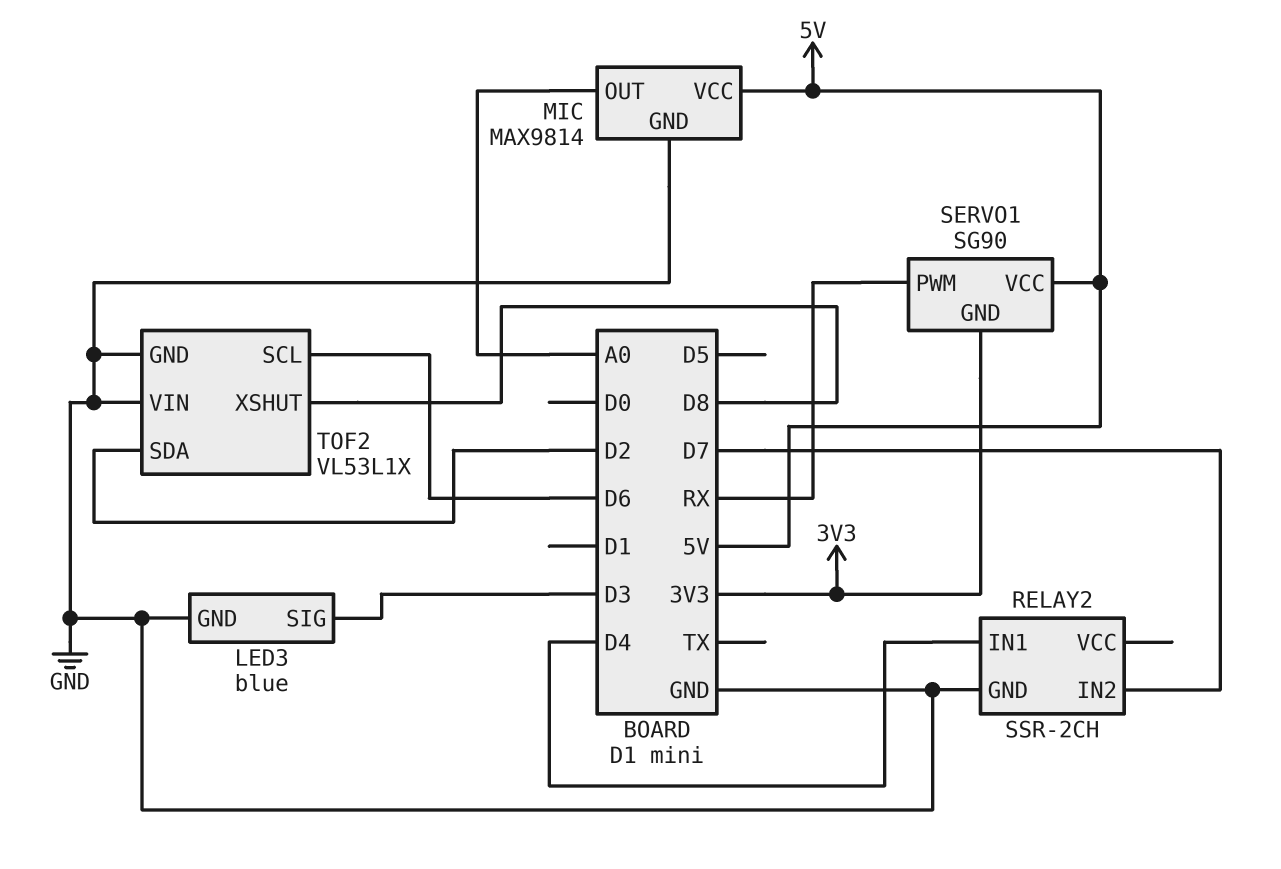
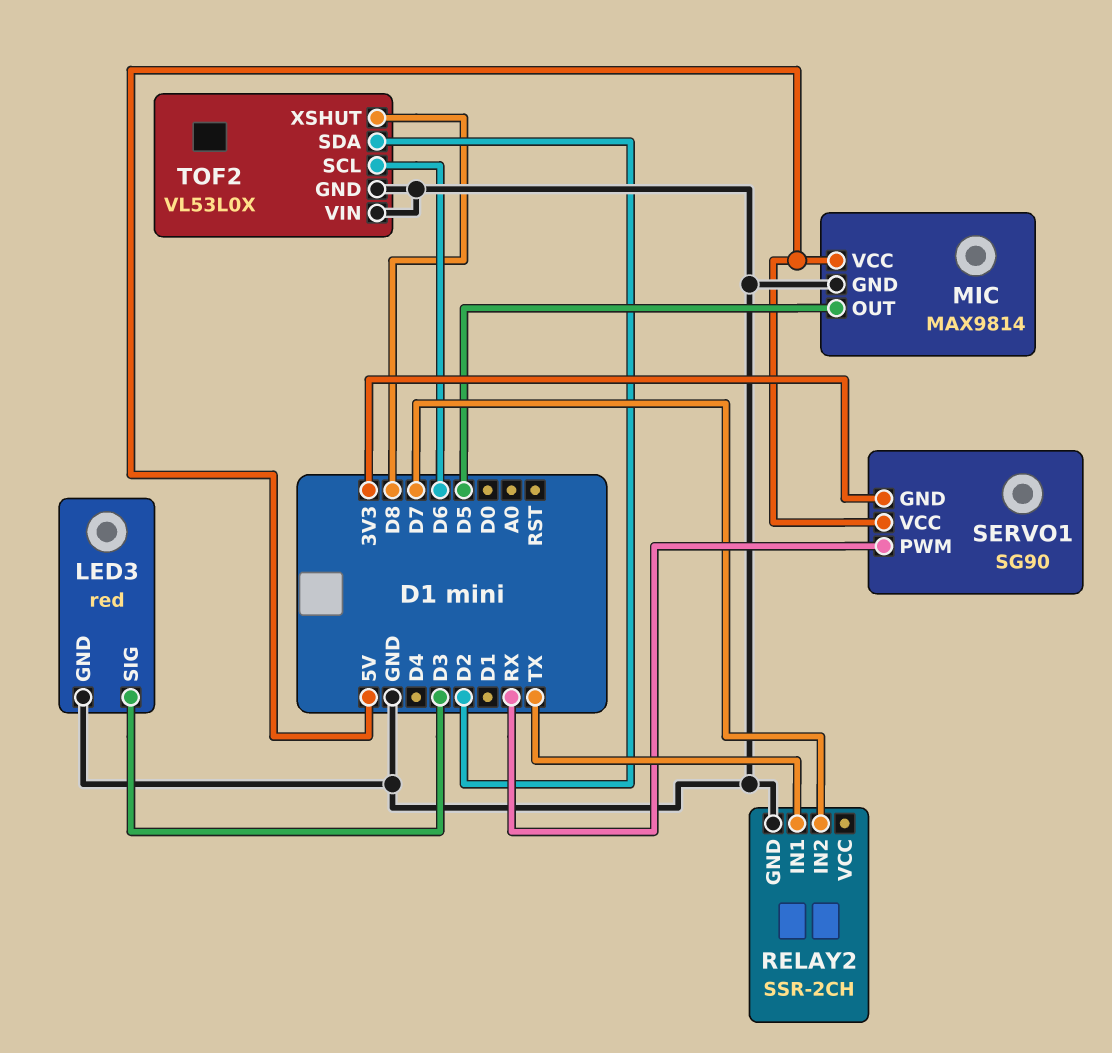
LED3: blue -> red
MIC pin OUT: A0 -> D5
RELAY2 pin IN1: D4 -> TX
TOF2: VL53L1X -> VL53L0X

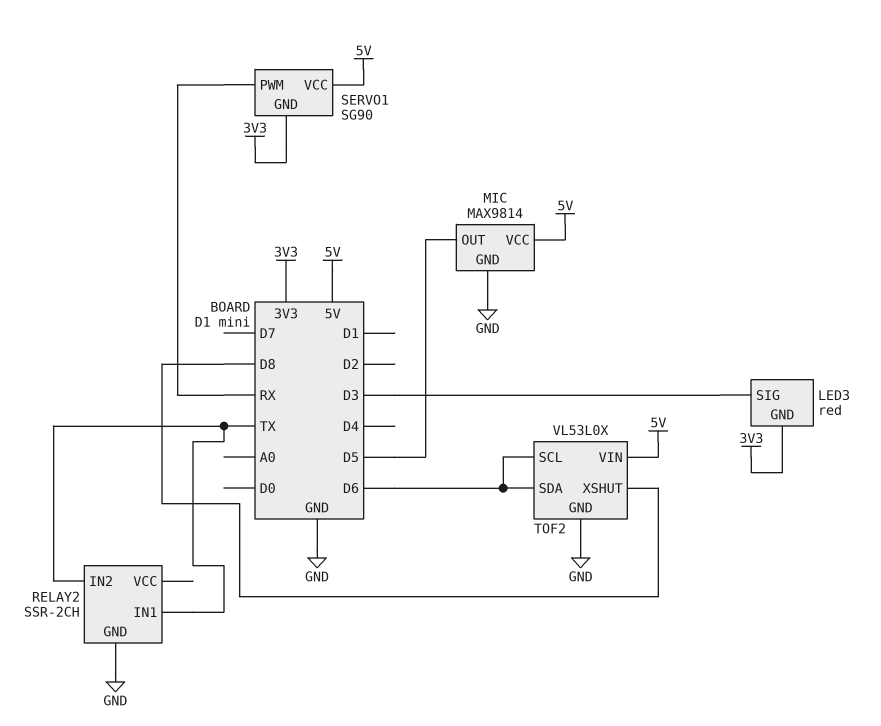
LED3 pin GND: GND -> 3V3
RELAY2 pin IN2: D7 -> TX
TOF2 pin SDA: D2 -> D6
TOF2 pin VIN: GND -> 5V

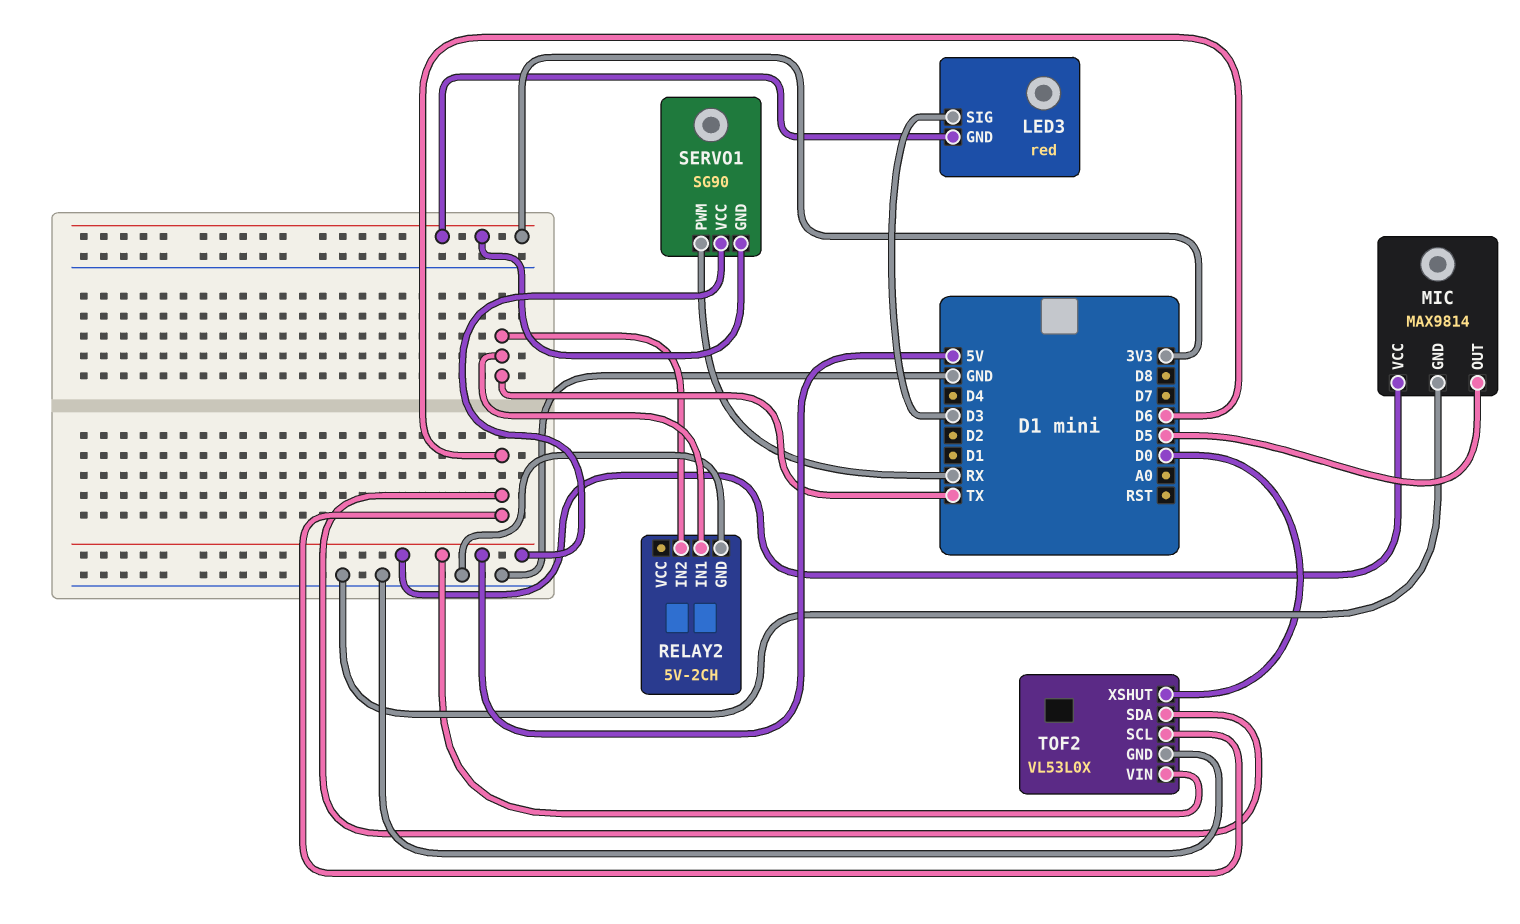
RELAY2: SSR-2CH -> 5V-2CH
TOF2 pin XSHUT: D8 -> D0

